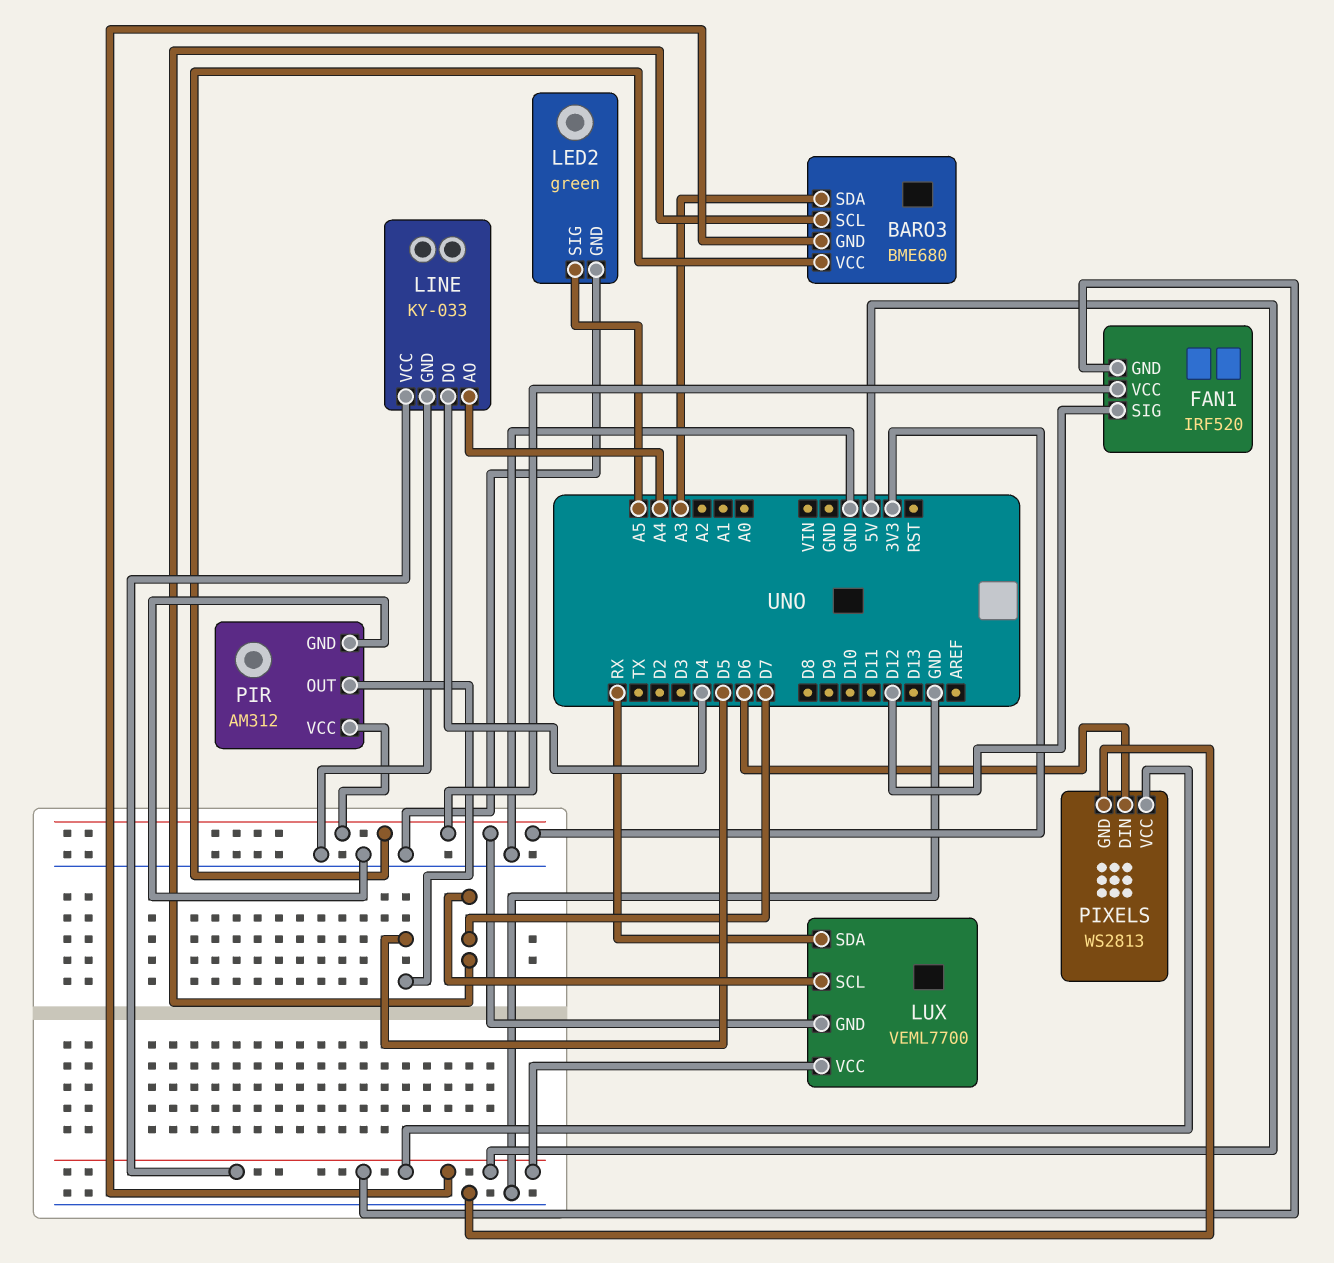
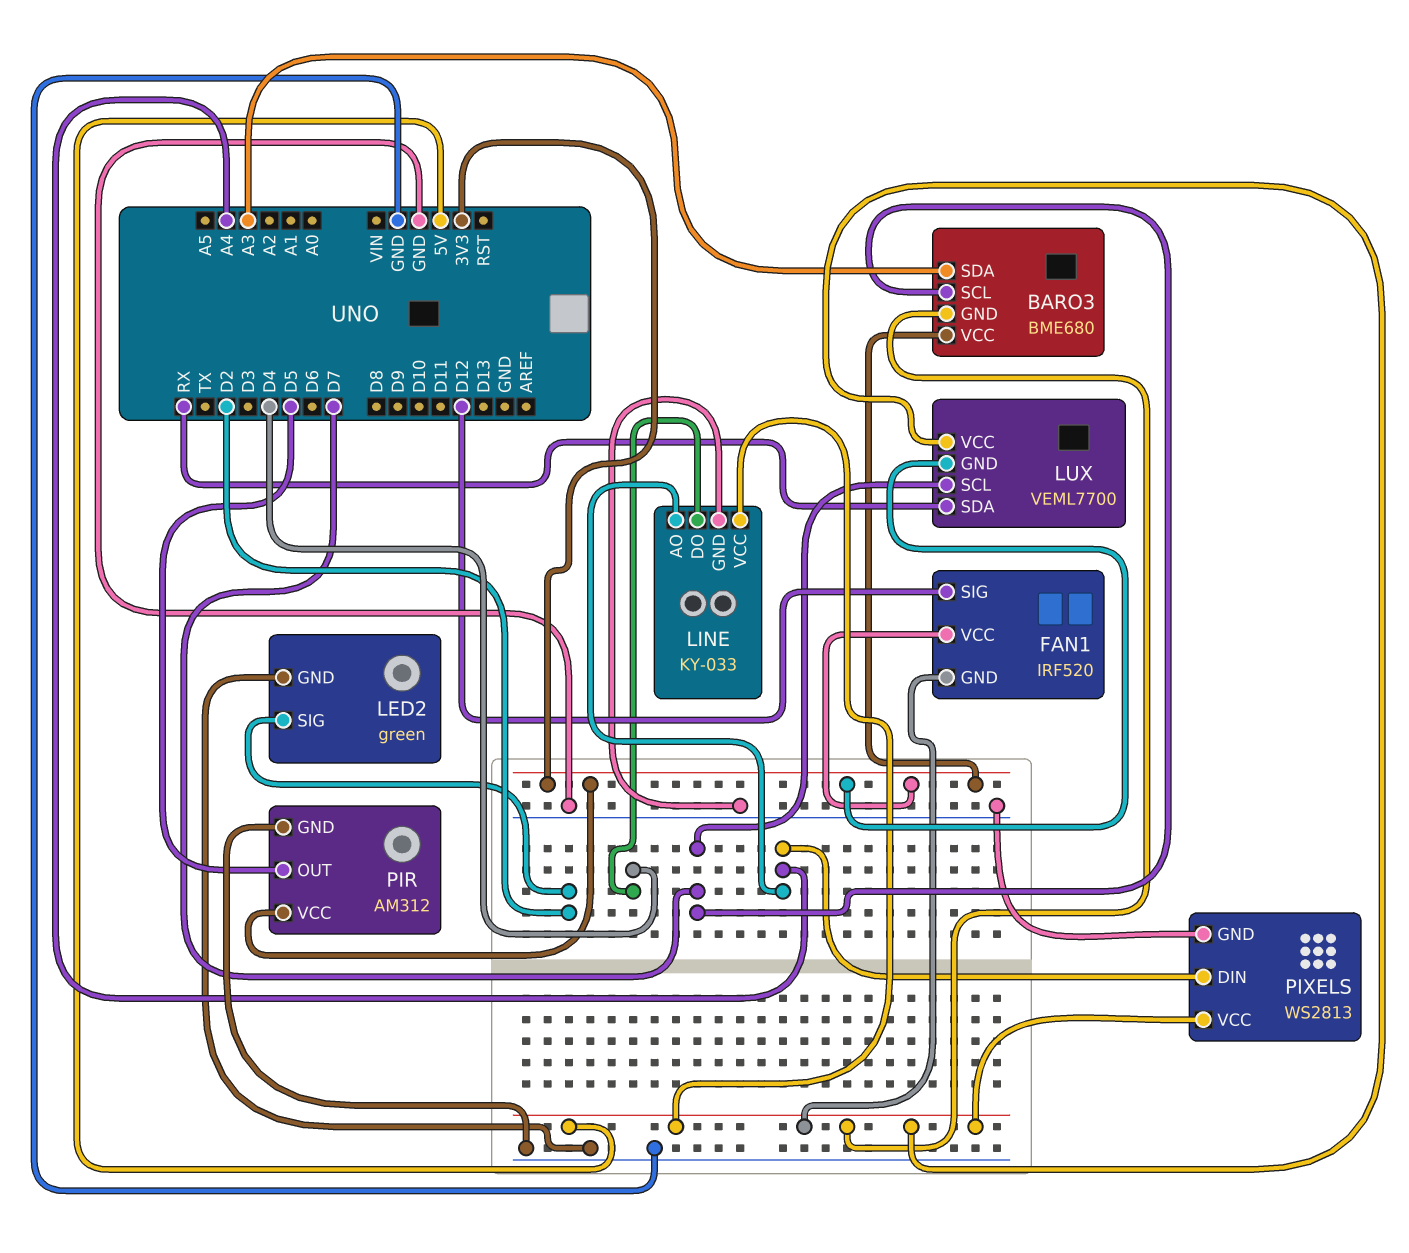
LED2 pin SIG: A5 -> D2
PIXELS pin DIN: D6 -> A4

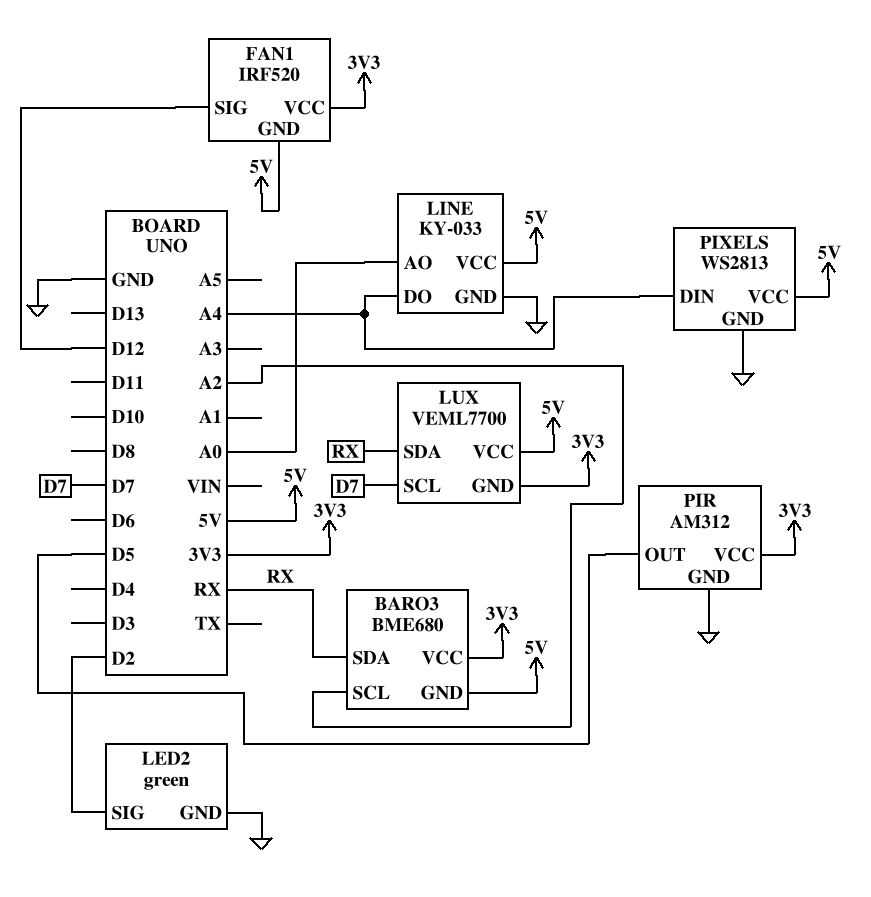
BARO3 pin SCL: D7 -> A2
BARO3 pin SDA: A3 -> RX
LINE pin AO: A4 -> A0
LINE pin DO: D4 -> A4

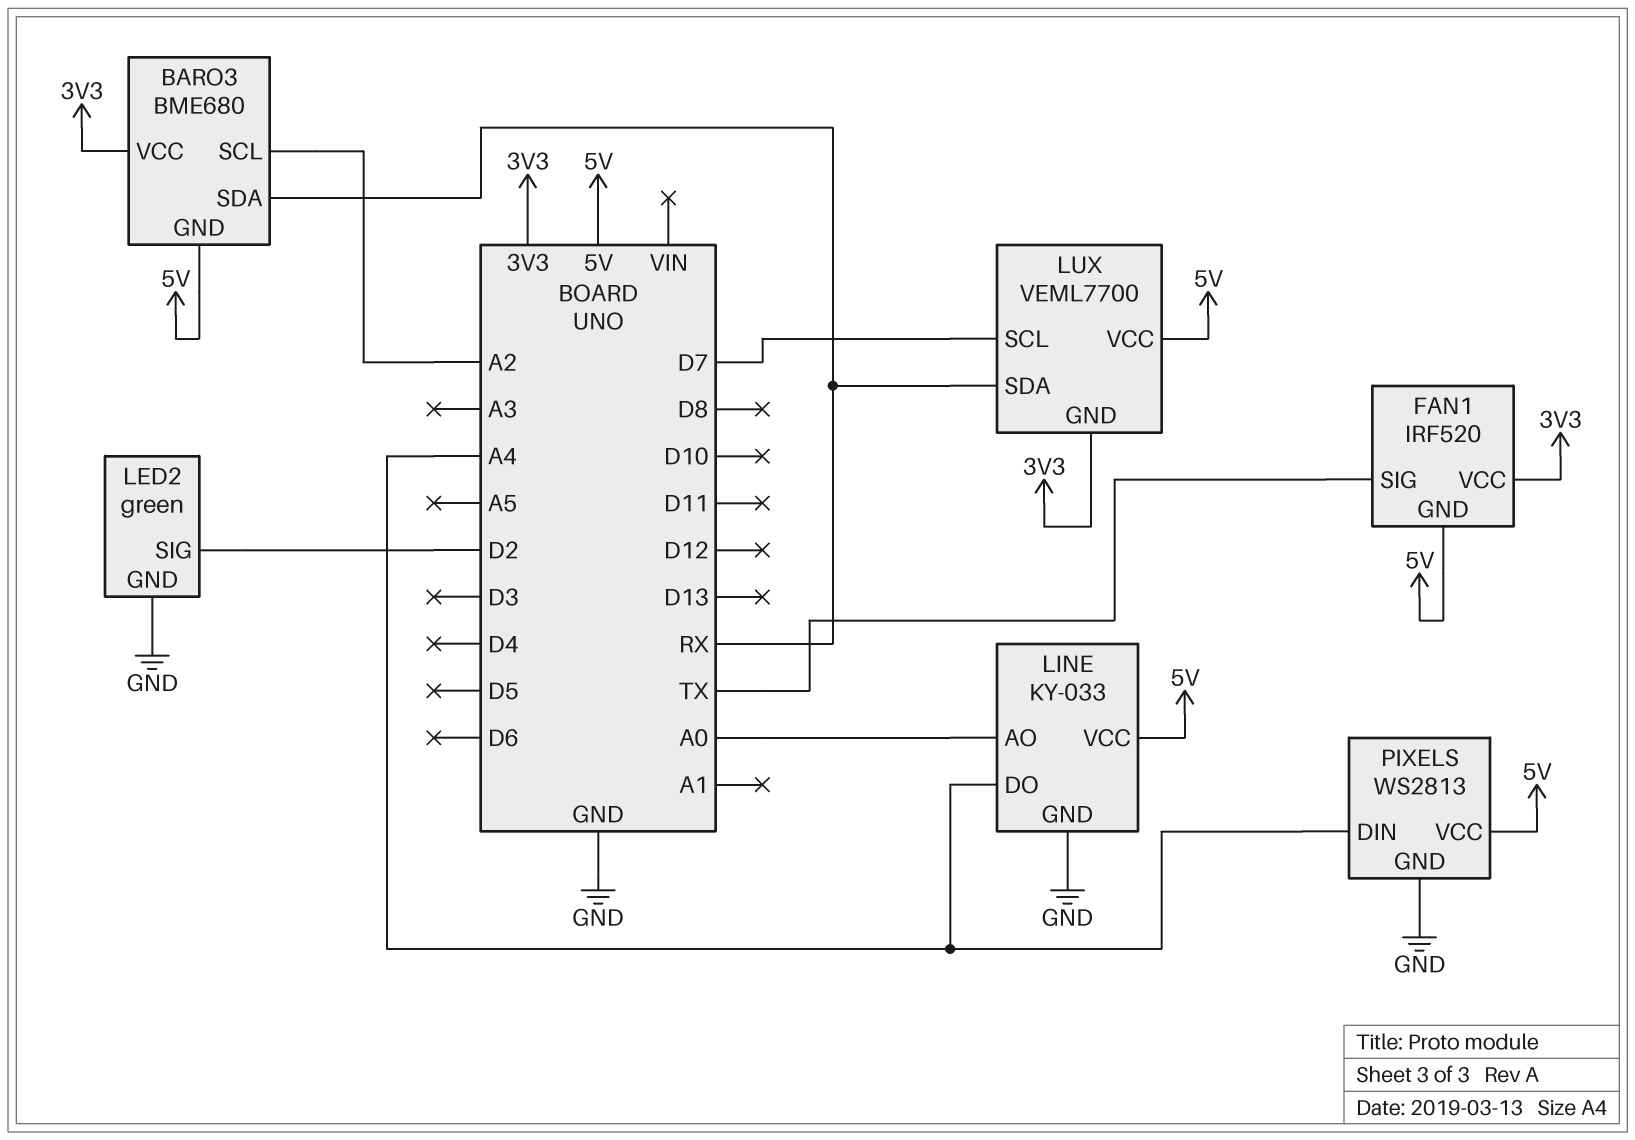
FAN1 pin SIG: D12 -> TX
PIR: AM312 -> none
PIR pin GND: GND -> none
PIR pin OUT: D5 -> none
PIR pin VCC: 3V3 -> none

